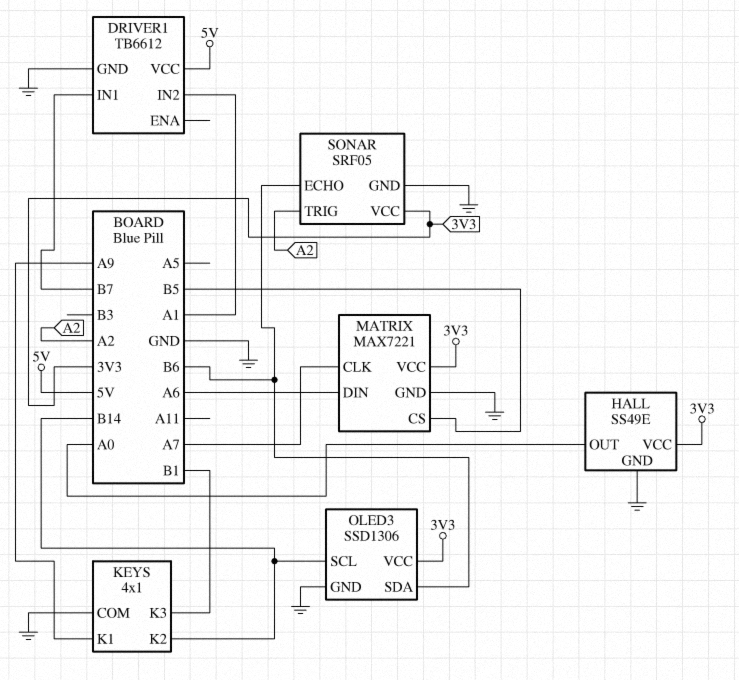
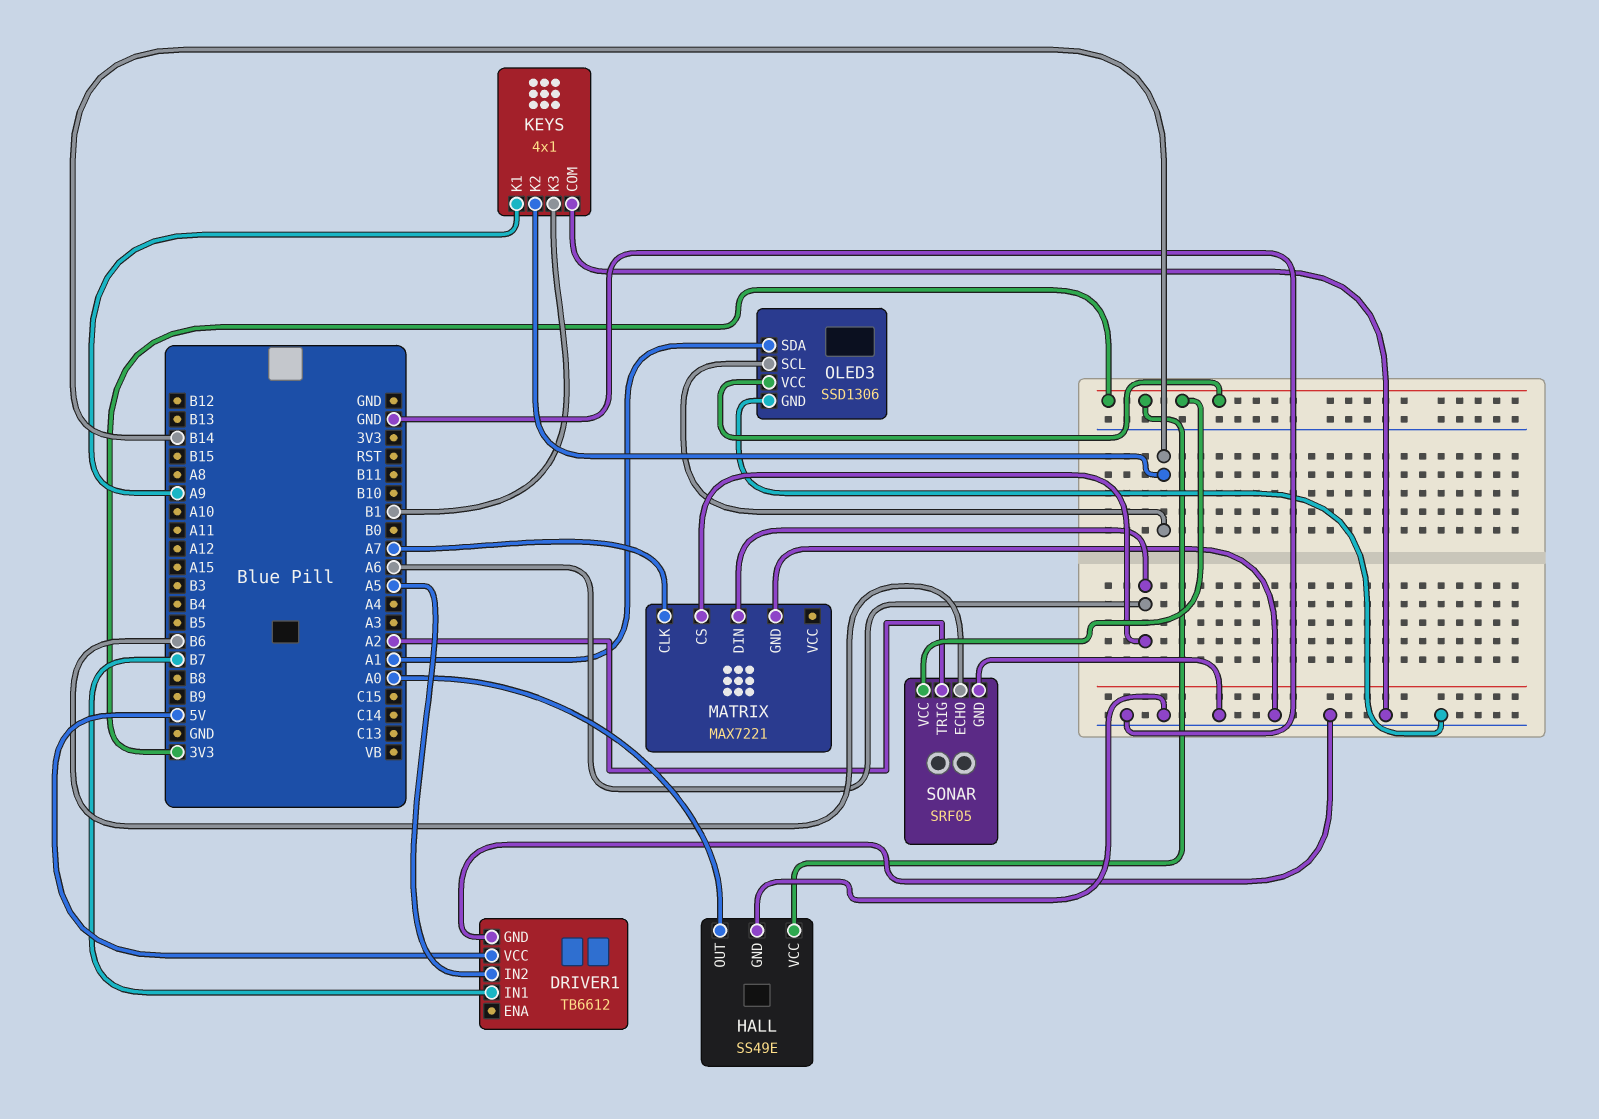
DRIVER1 pin IN2: A1 -> A5
MATRIX pin CS: B5 -> A6
MATRIX pin VCC: 3V3 -> none
OLED3 pin SDA: B6 -> A1

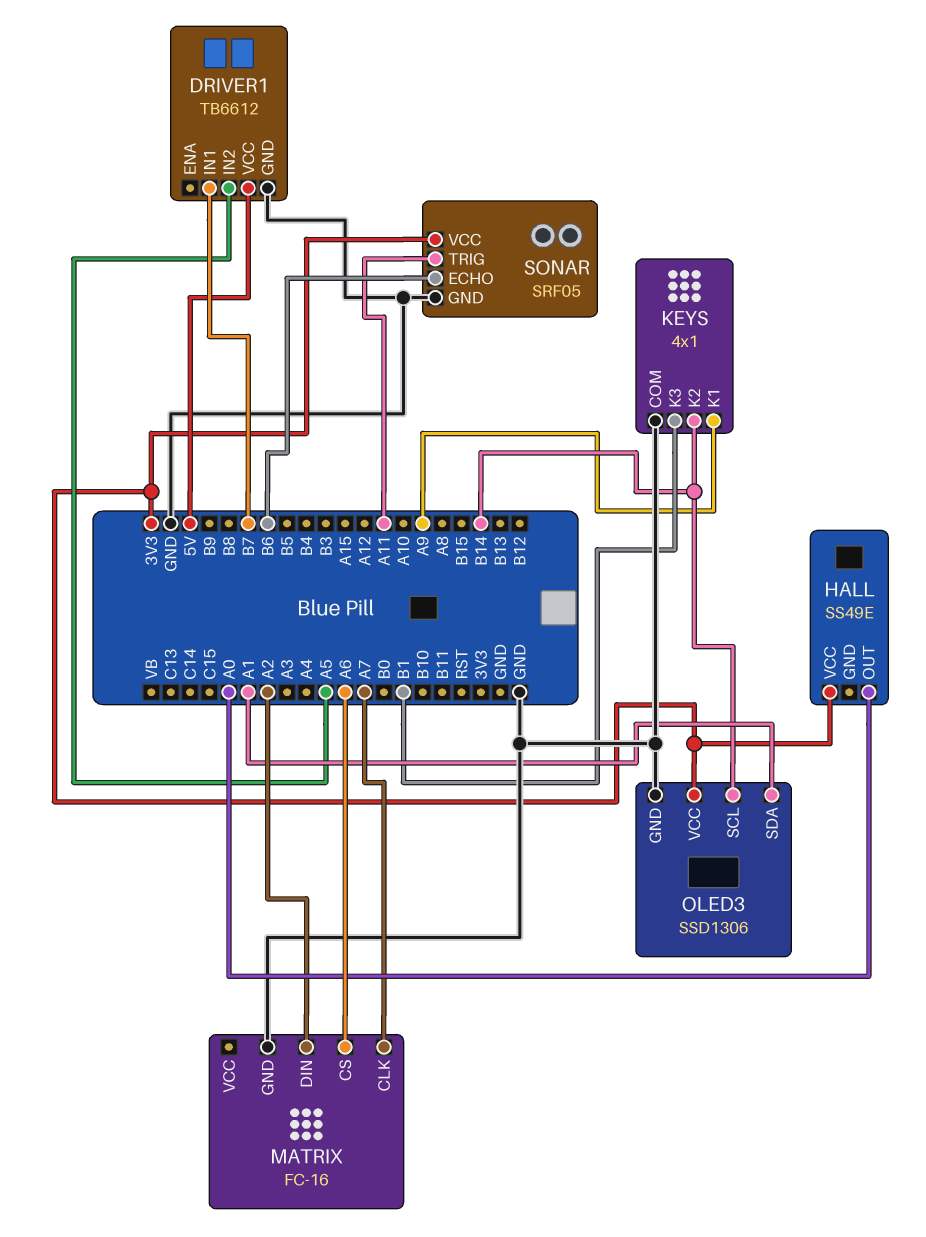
HALL pin GND: GND -> none
MATRIX: MAX7221 -> FC-16
MATRIX pin DIN: A6 -> A2
SONAR pin TRIG: A2 -> A11

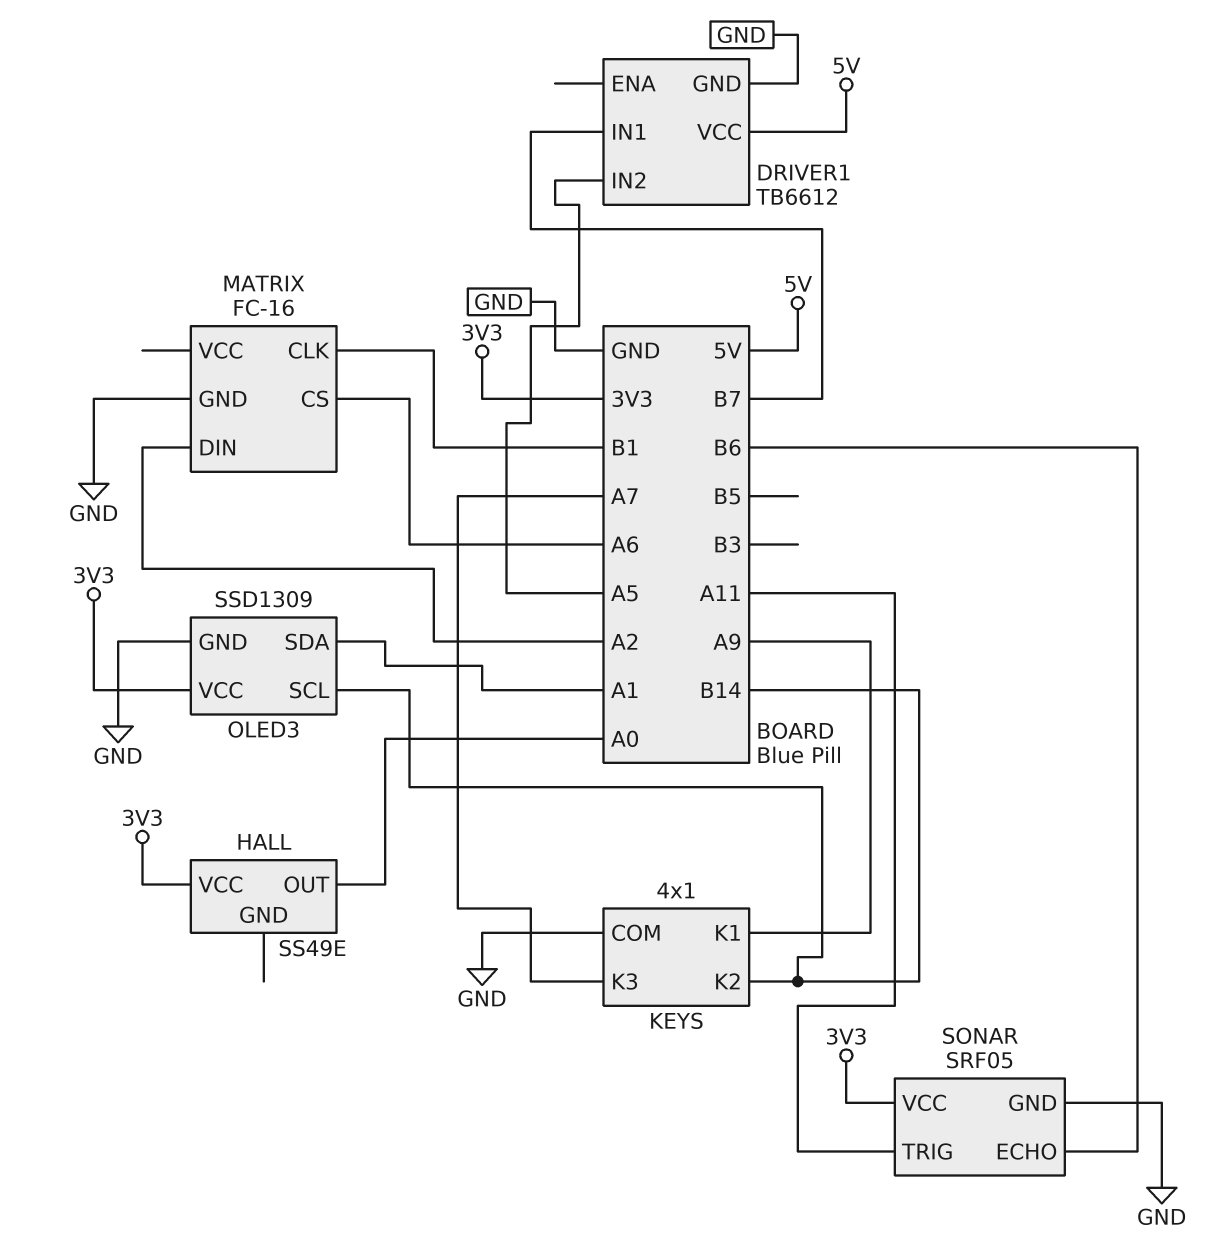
KEYS pin K3: B1 -> A7
MATRIX pin CLK: A7 -> B1
OLED3: SSD1306 -> SSD1309

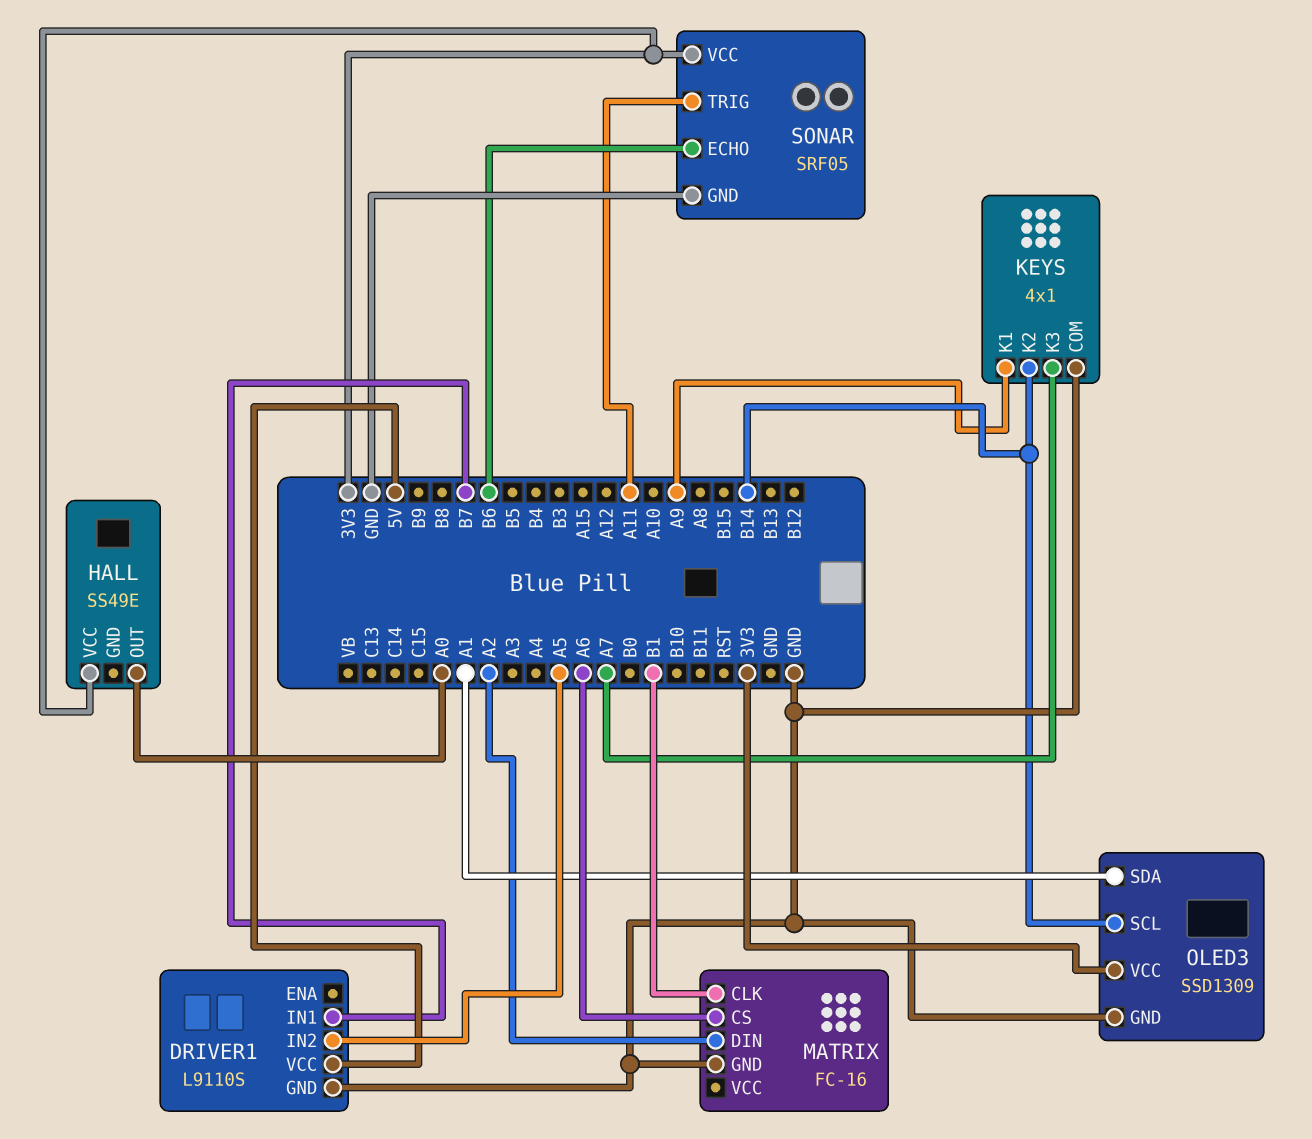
DRIVER1: TB6612 -> L9110S

